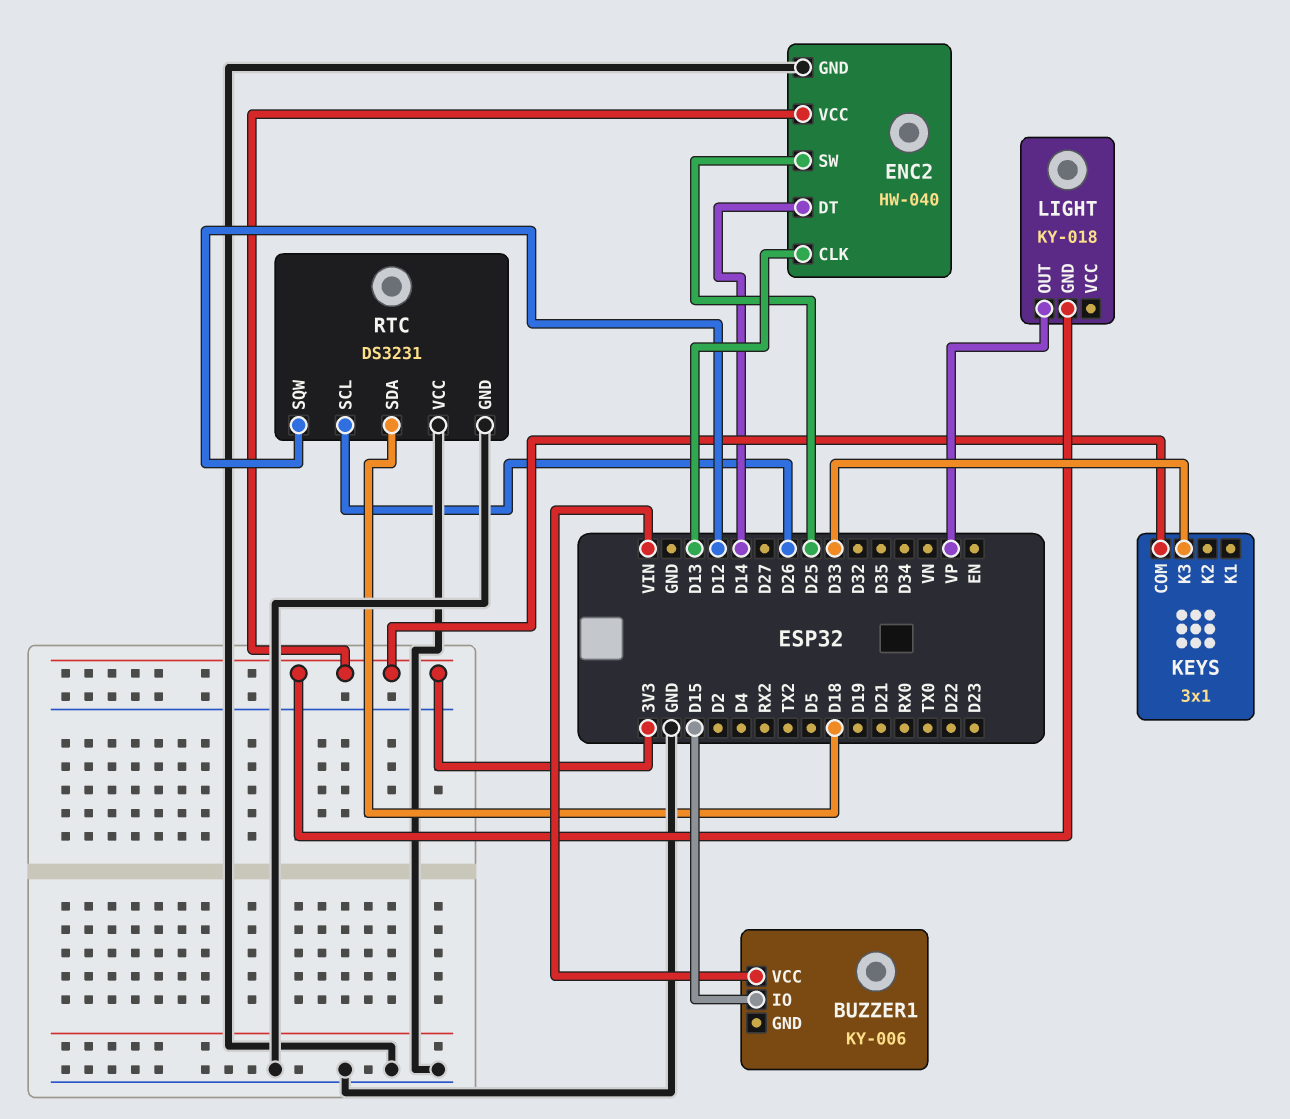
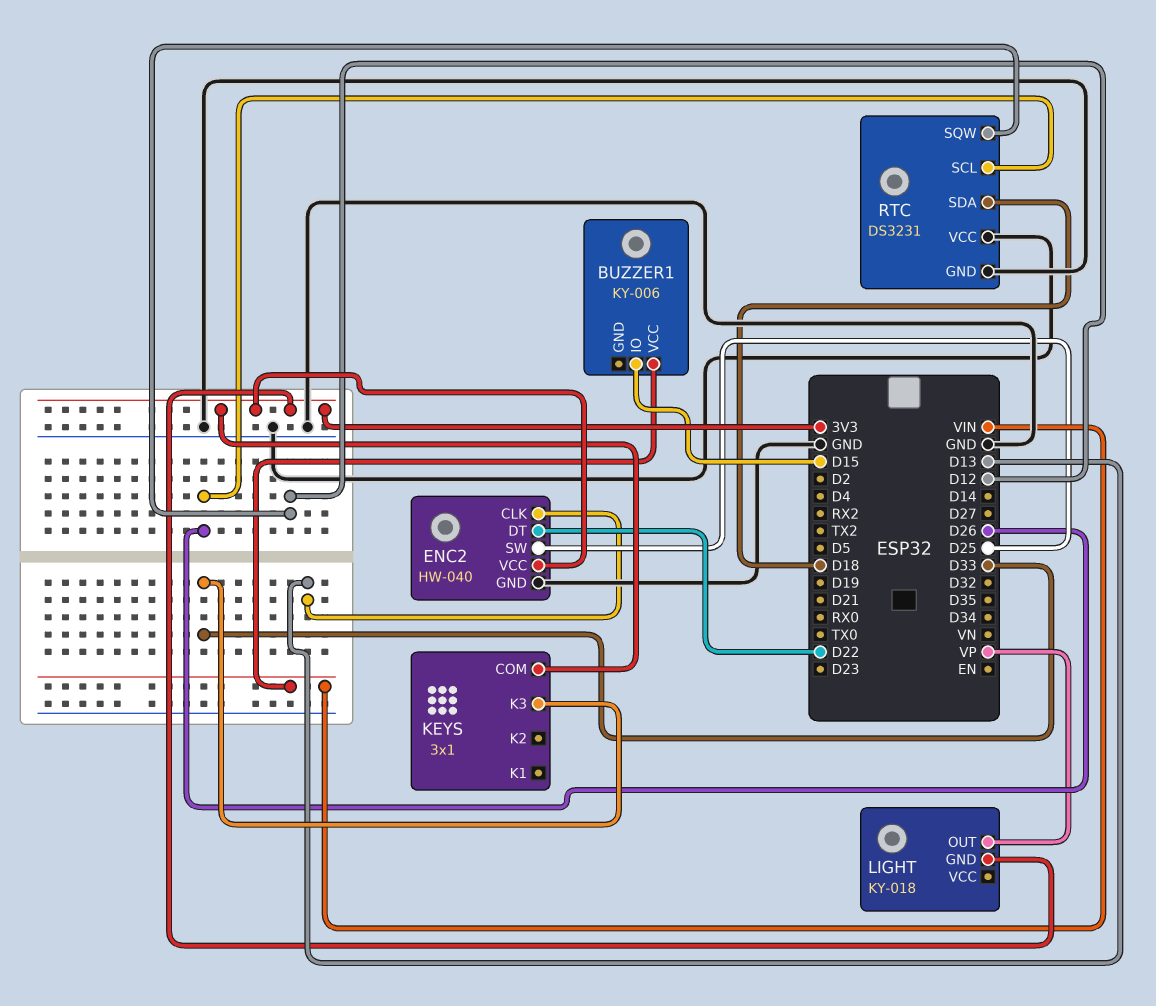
ENC2 pin DT: D14 -> D22

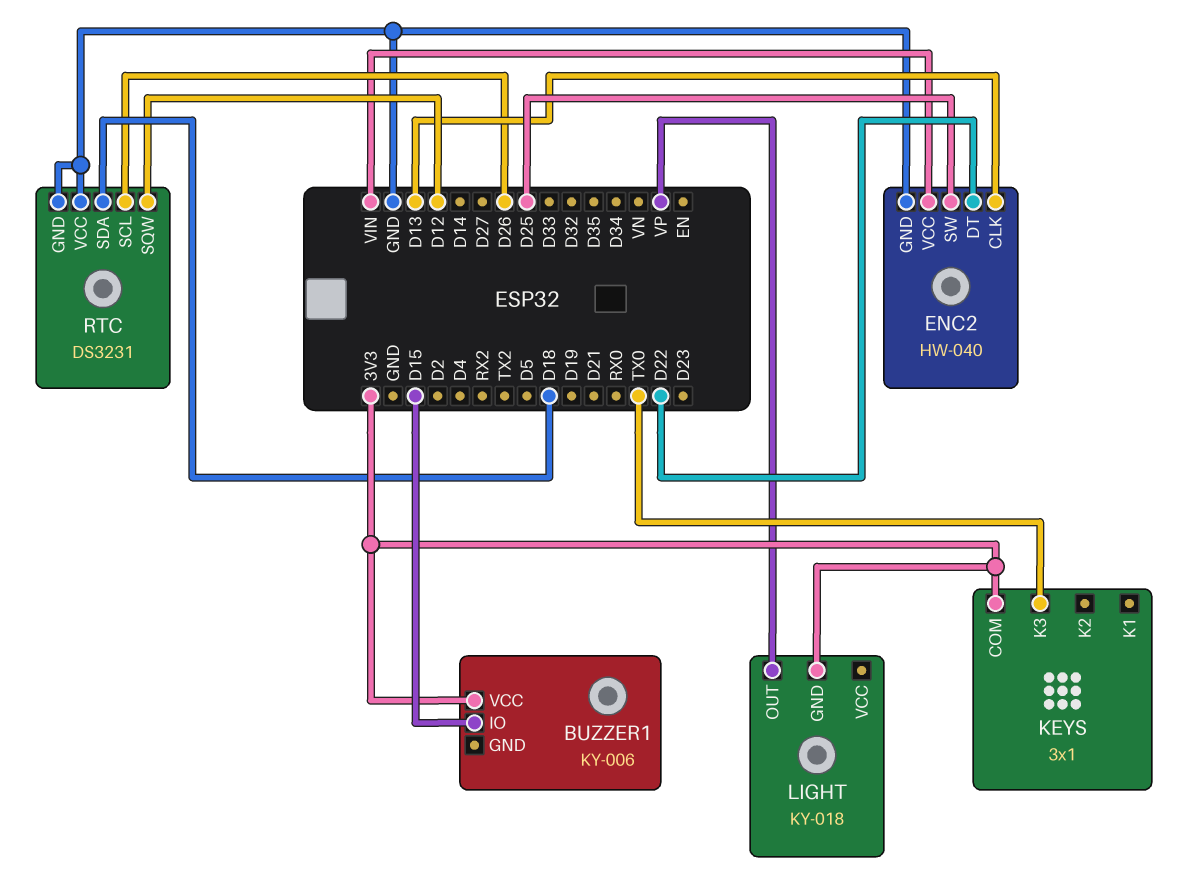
BUZZER1 pin VCC: VIN -> 3V3
ENC2 pin VCC: 3V3 -> VIN
KEYS pin K3: D33 -> TX0

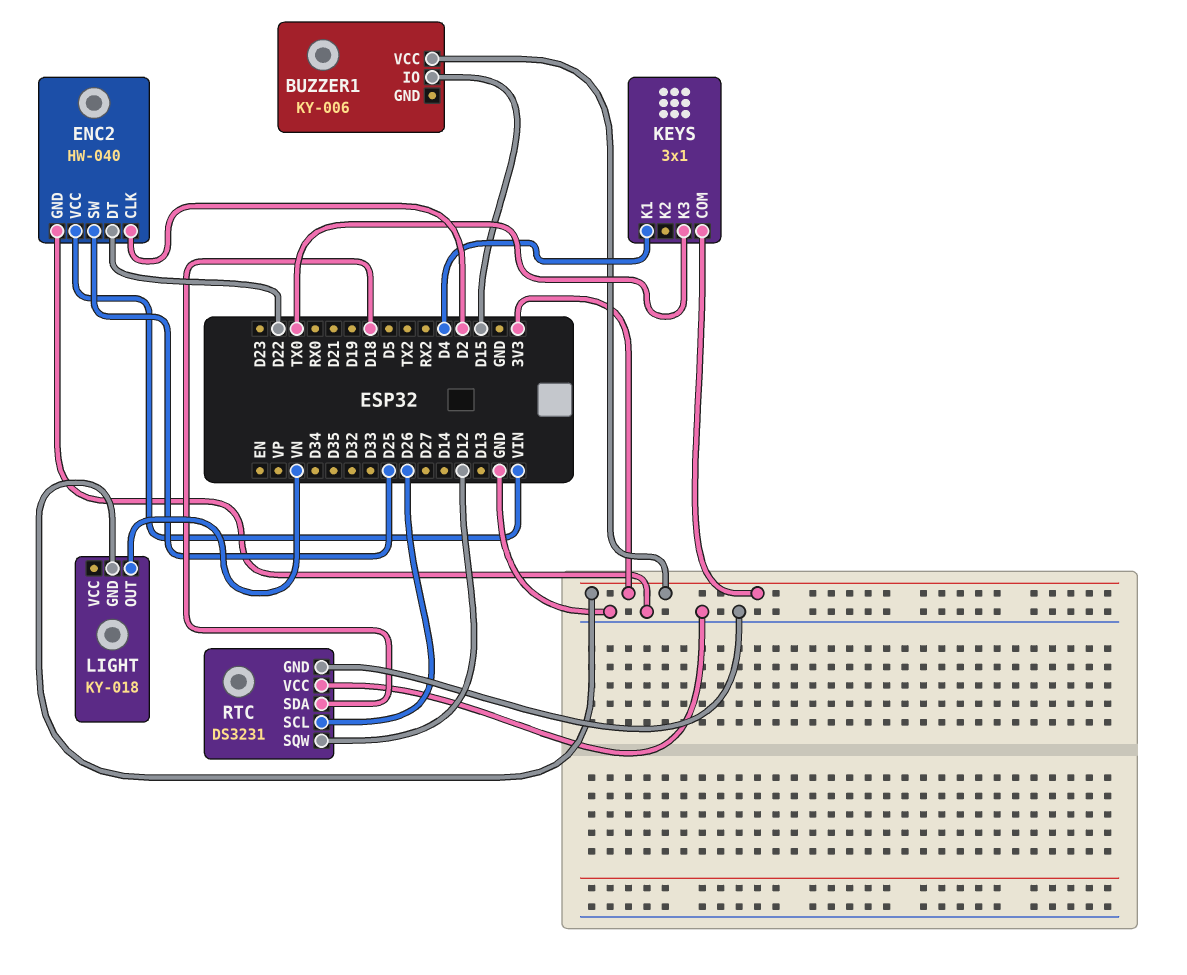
ENC2 pin CLK: D13 -> D2
KEYS pin K1: none -> D4
LIGHT pin OUT: VP -> VN

